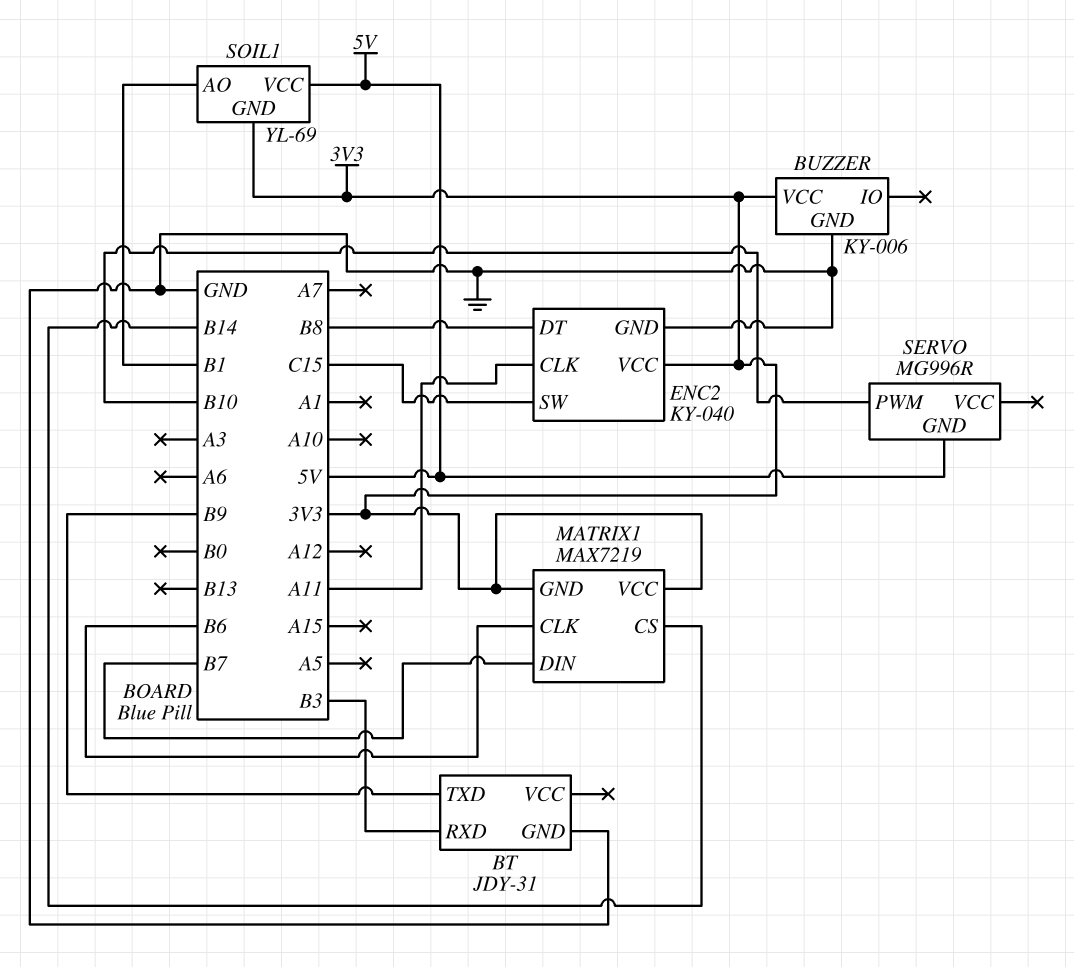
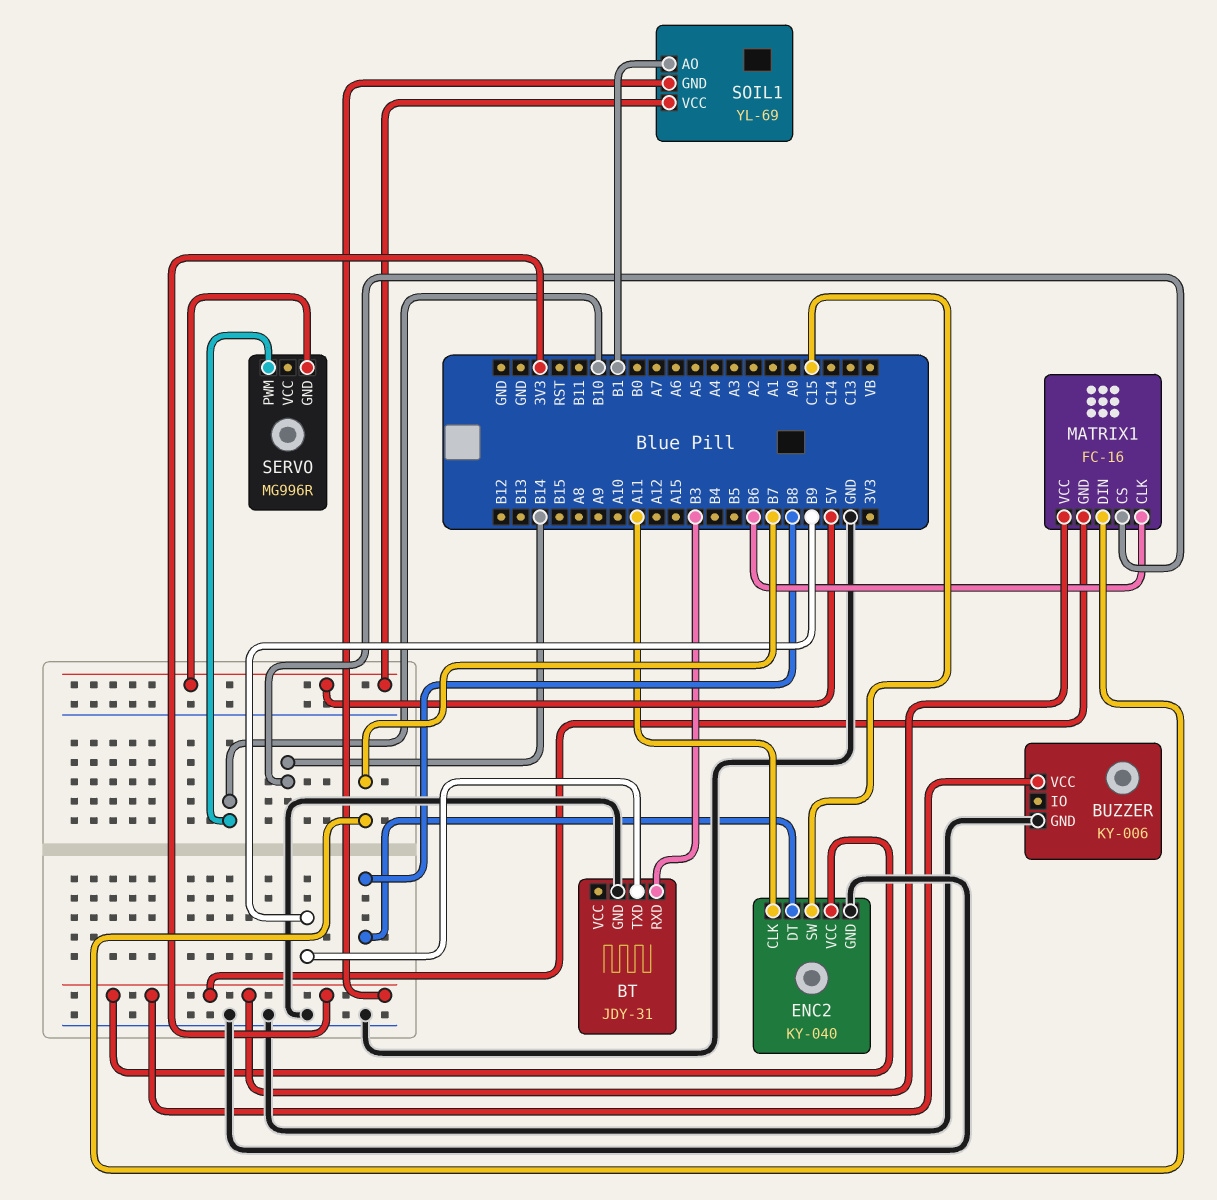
MATRIX1: MAX7219 -> FC-16

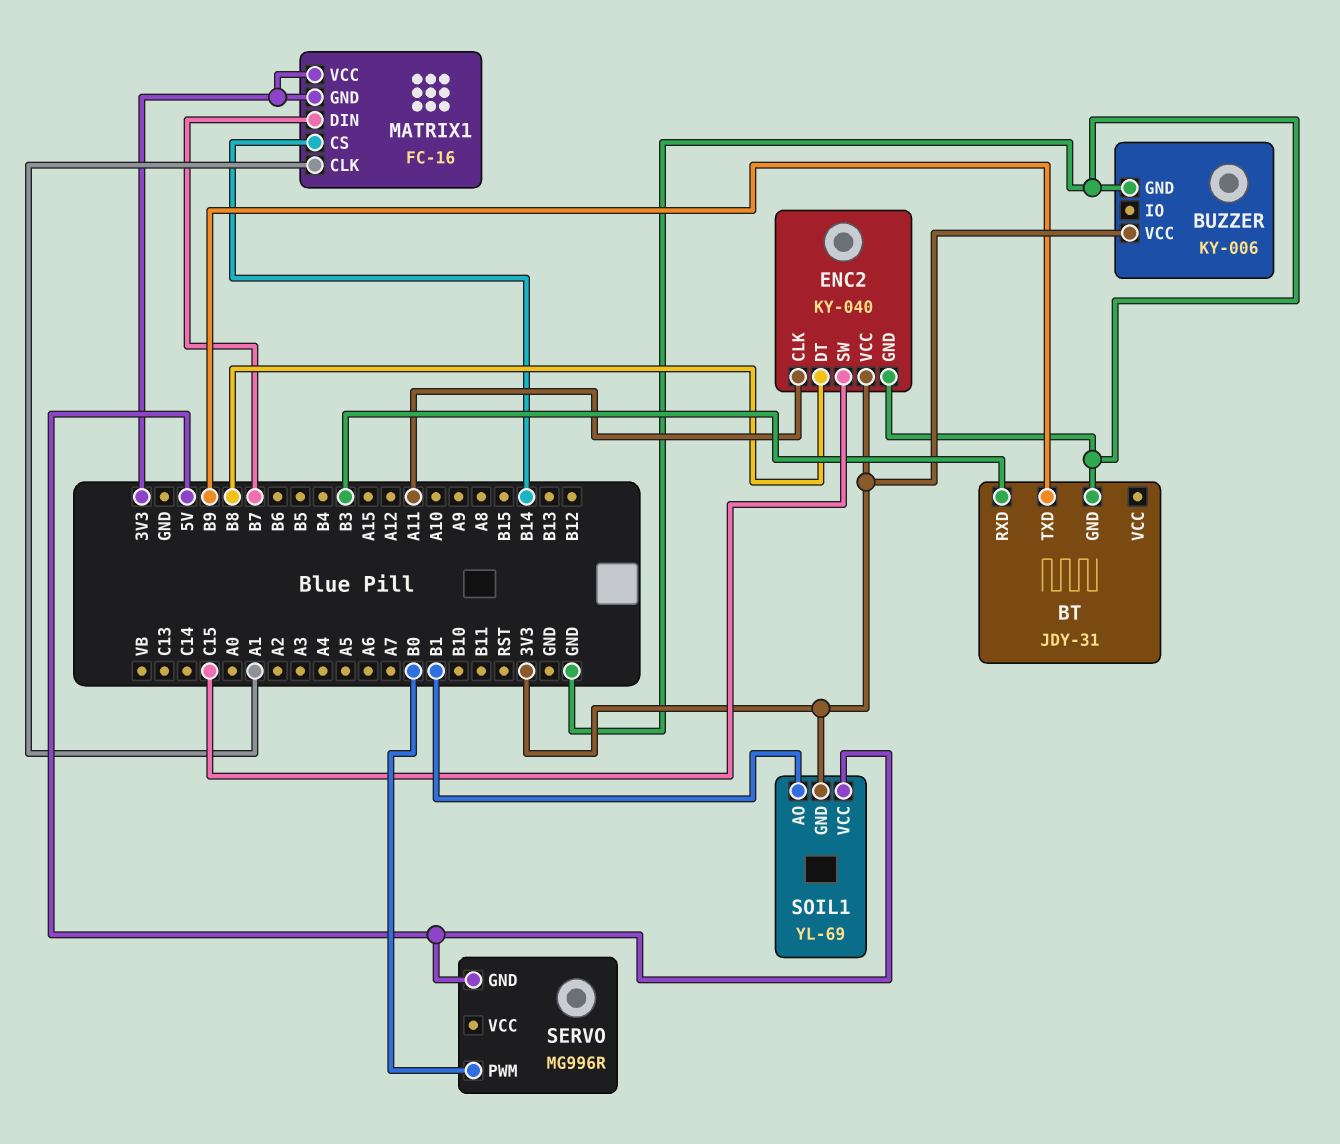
MATRIX1 pin CLK: B6 -> A1
SERVO pin PWM: B10 -> B0

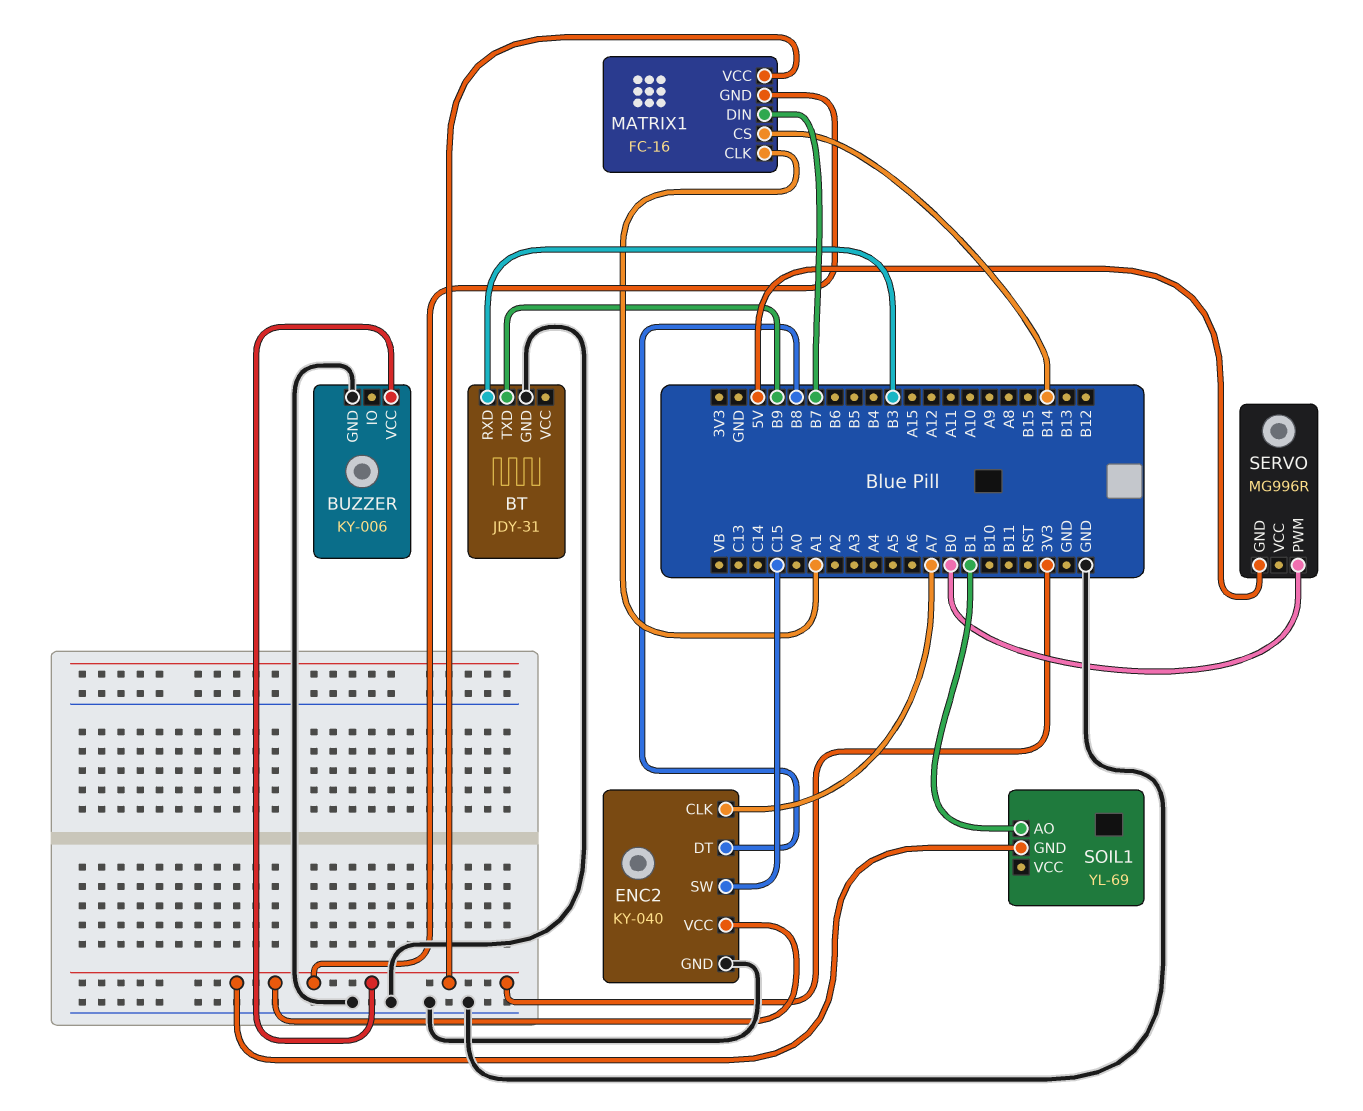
ENC2 pin CLK: A11 -> A7
SOIL1 pin VCC: 5V -> none

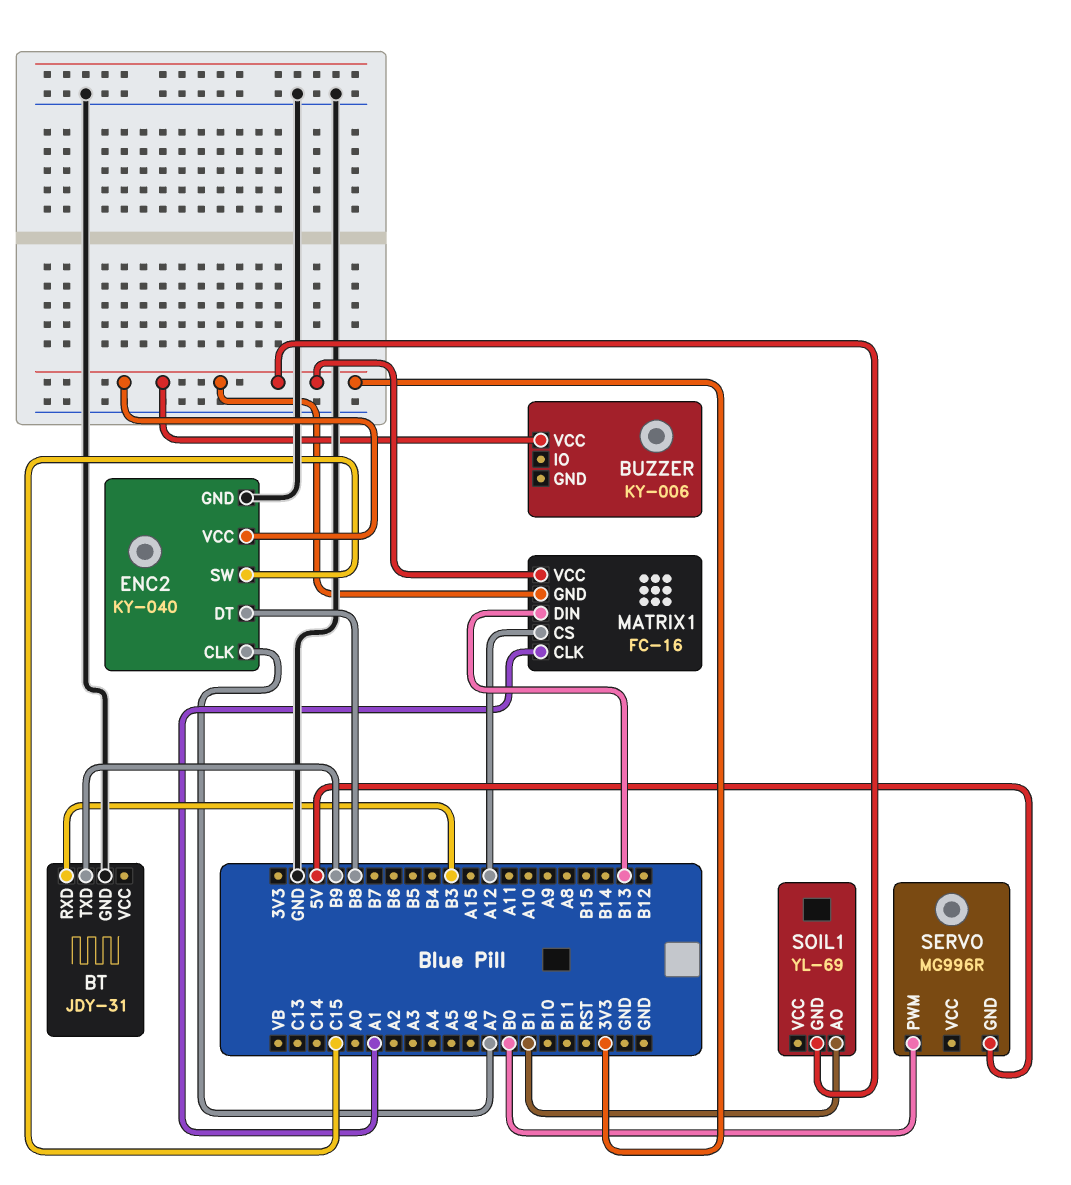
BUZZER pin GND: GND -> none
MATRIX1 pin CS: B14 -> A12
MATRIX1 pin DIN: B7 -> B13

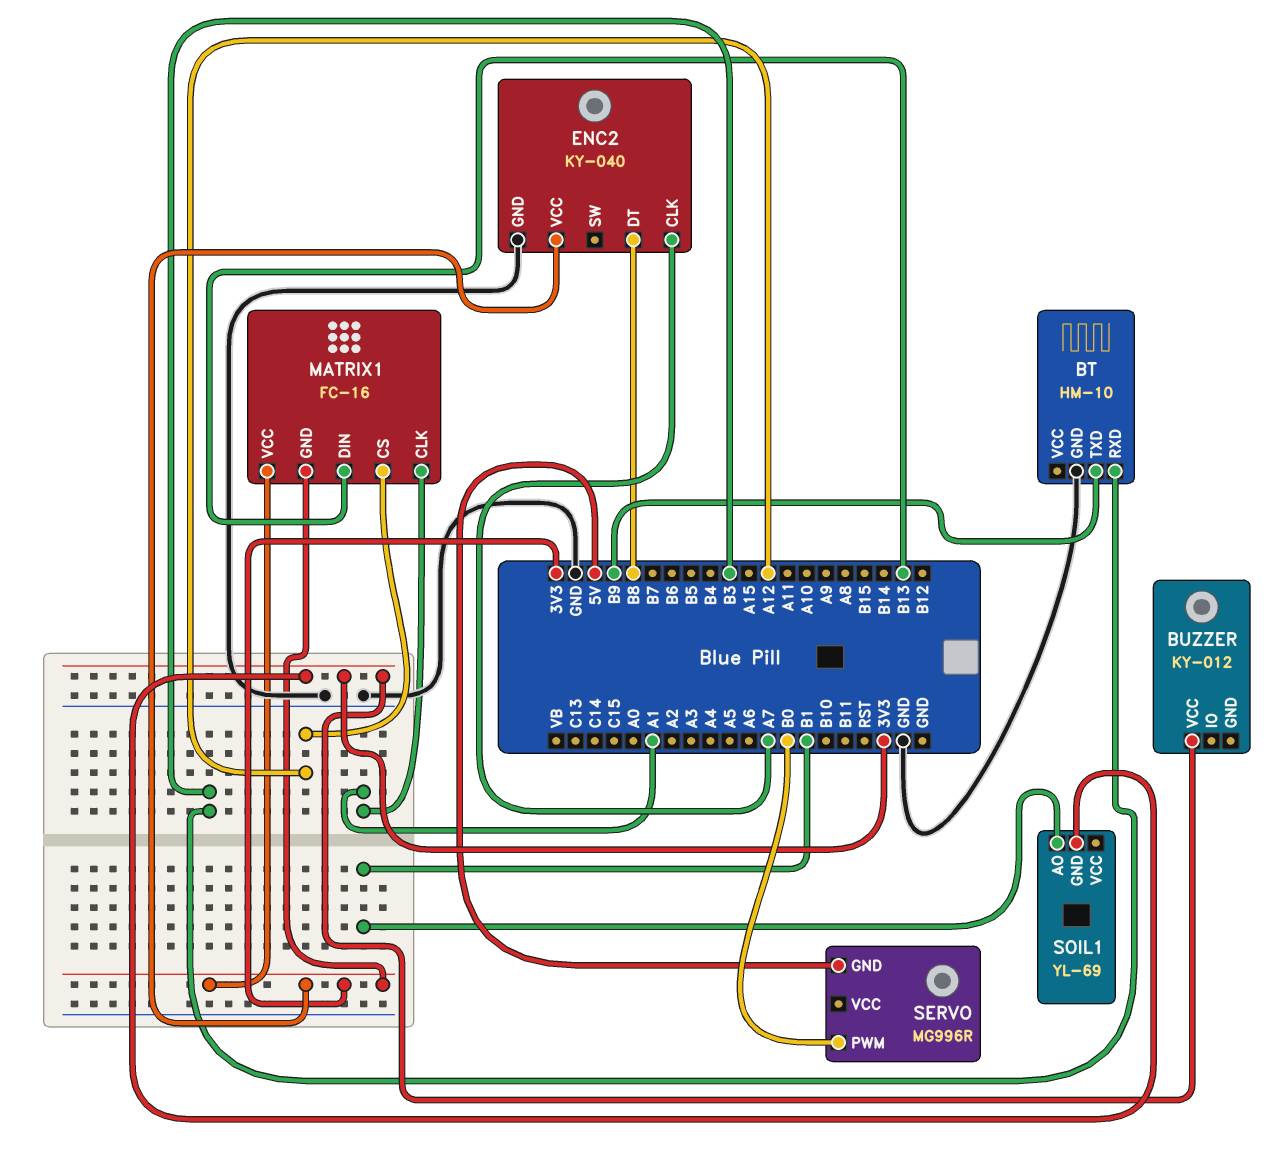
BT: JDY-31 -> HM-10
BUZZER: KY-006 -> KY-012
ENC2 pin SW: C15 -> none

